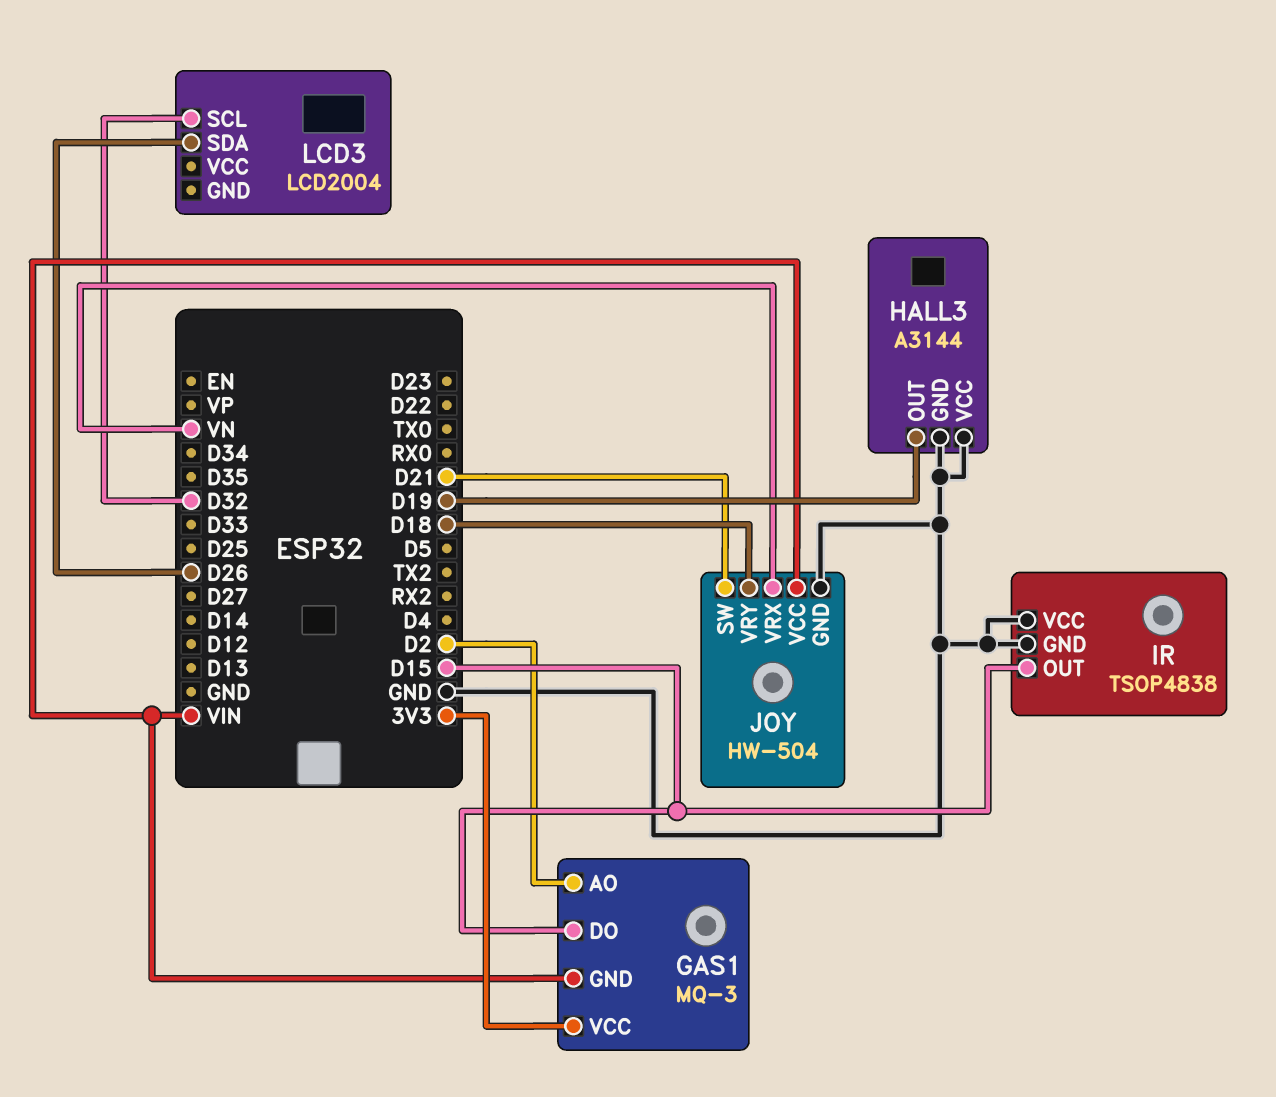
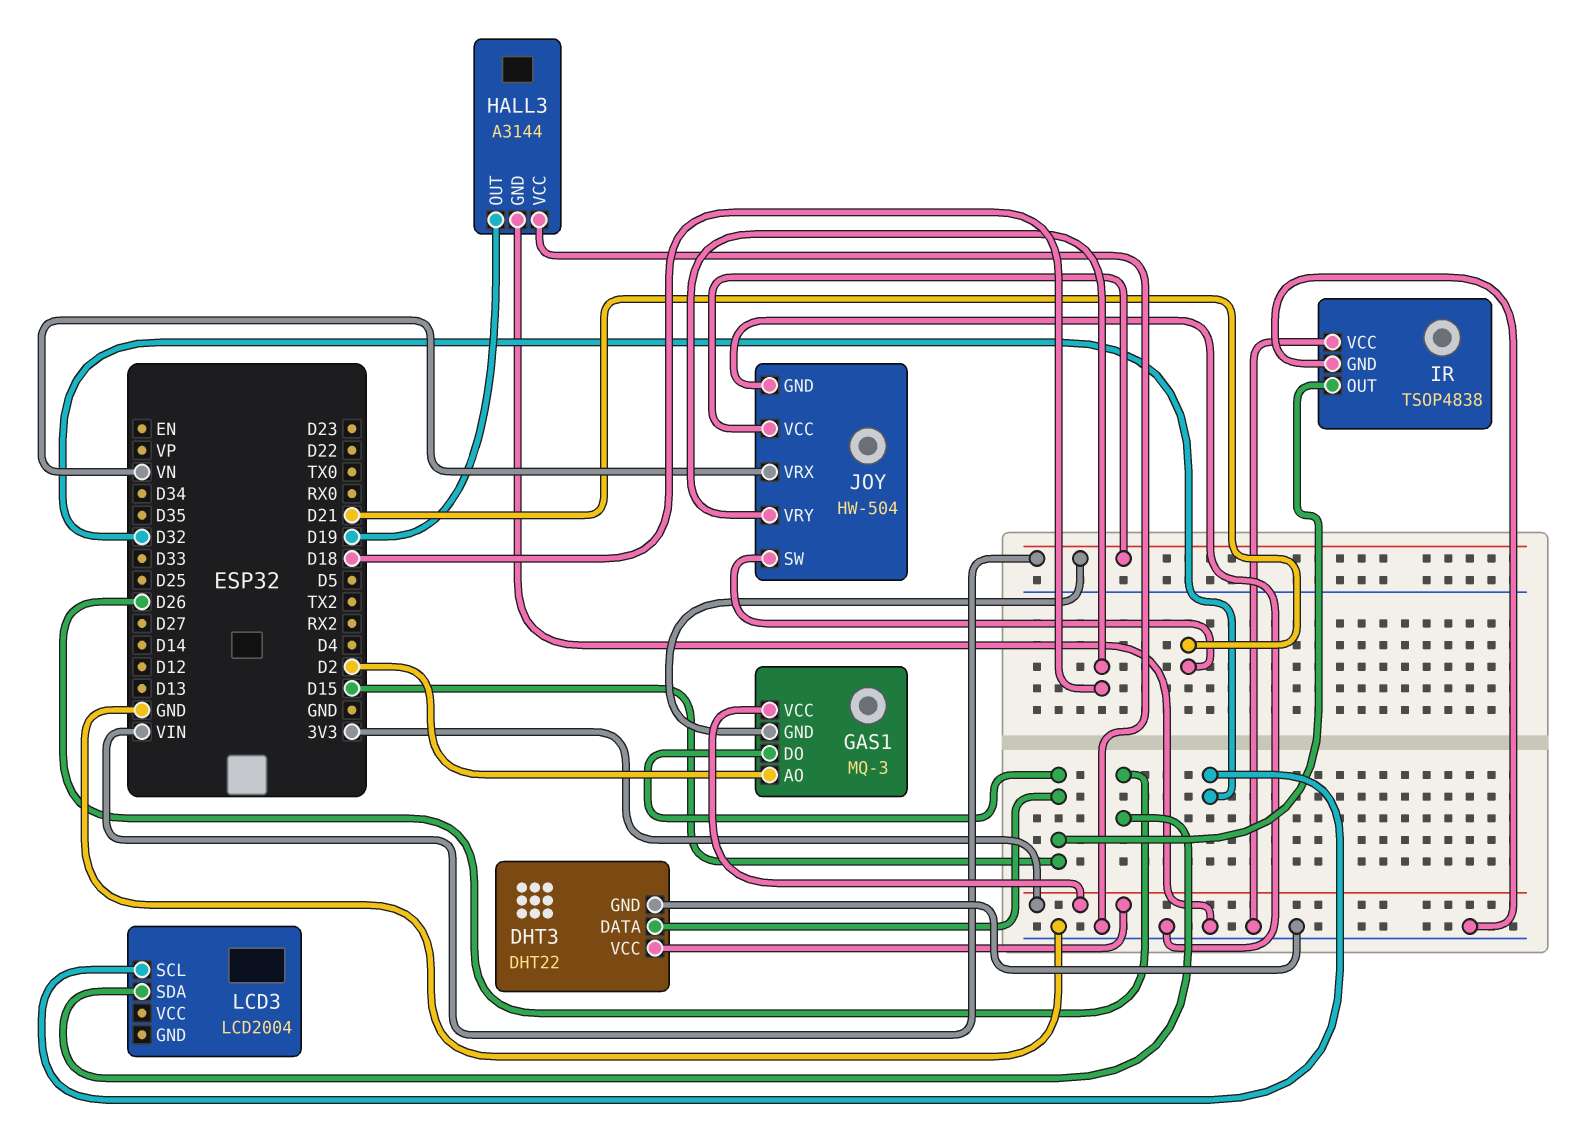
DHT3: none -> DHT22
DHT3 pin DATA: none -> D15
DHT3 pin GND: none -> GND
DHT3 pin VCC: none -> 3V3

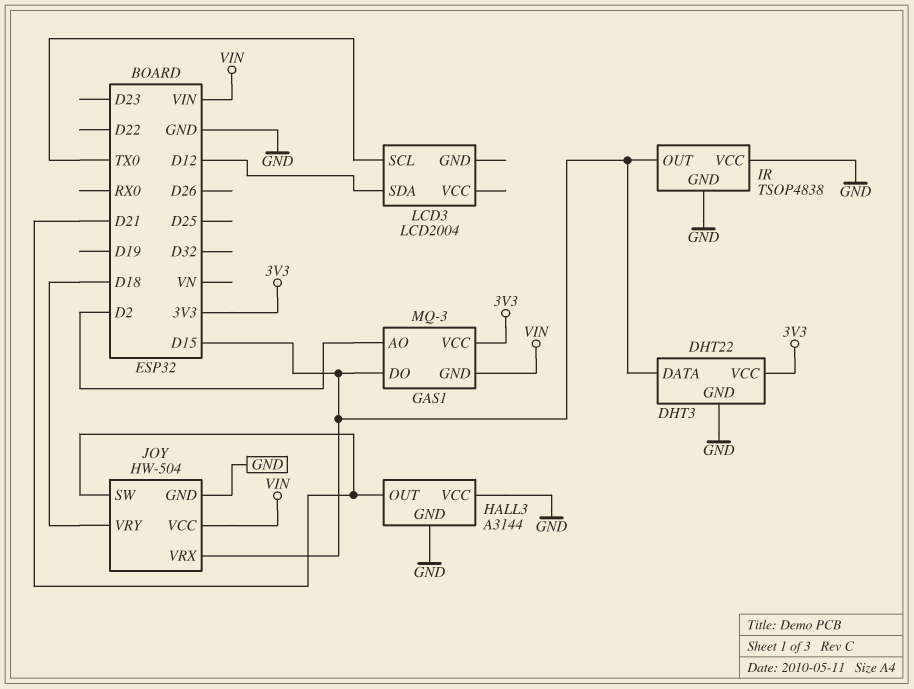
HALL3 pin OUT: D19 -> D21
JOY pin VRX: VN -> D15
LCD3 pin SCL: D32 -> TX0
LCD3 pin SDA: D26 -> D12

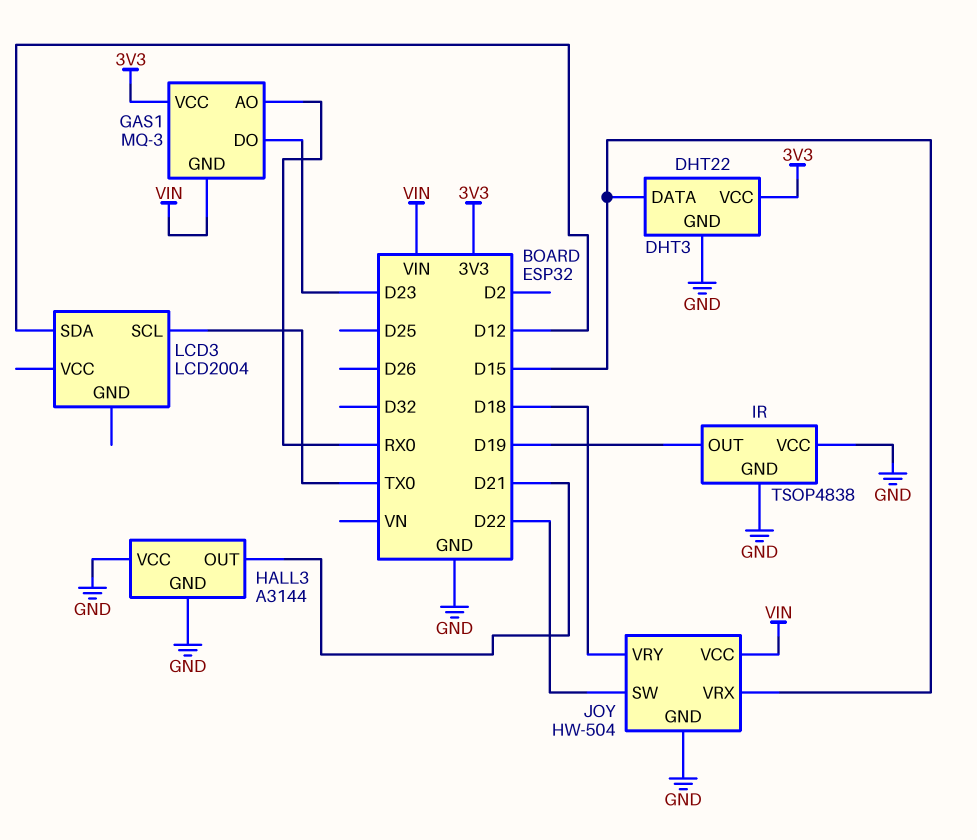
GAS1 pin AO: D2 -> RX0
GAS1 pin DO: D15 -> D23
IR pin OUT: D15 -> D19
JOY pin SW: D21 -> D22

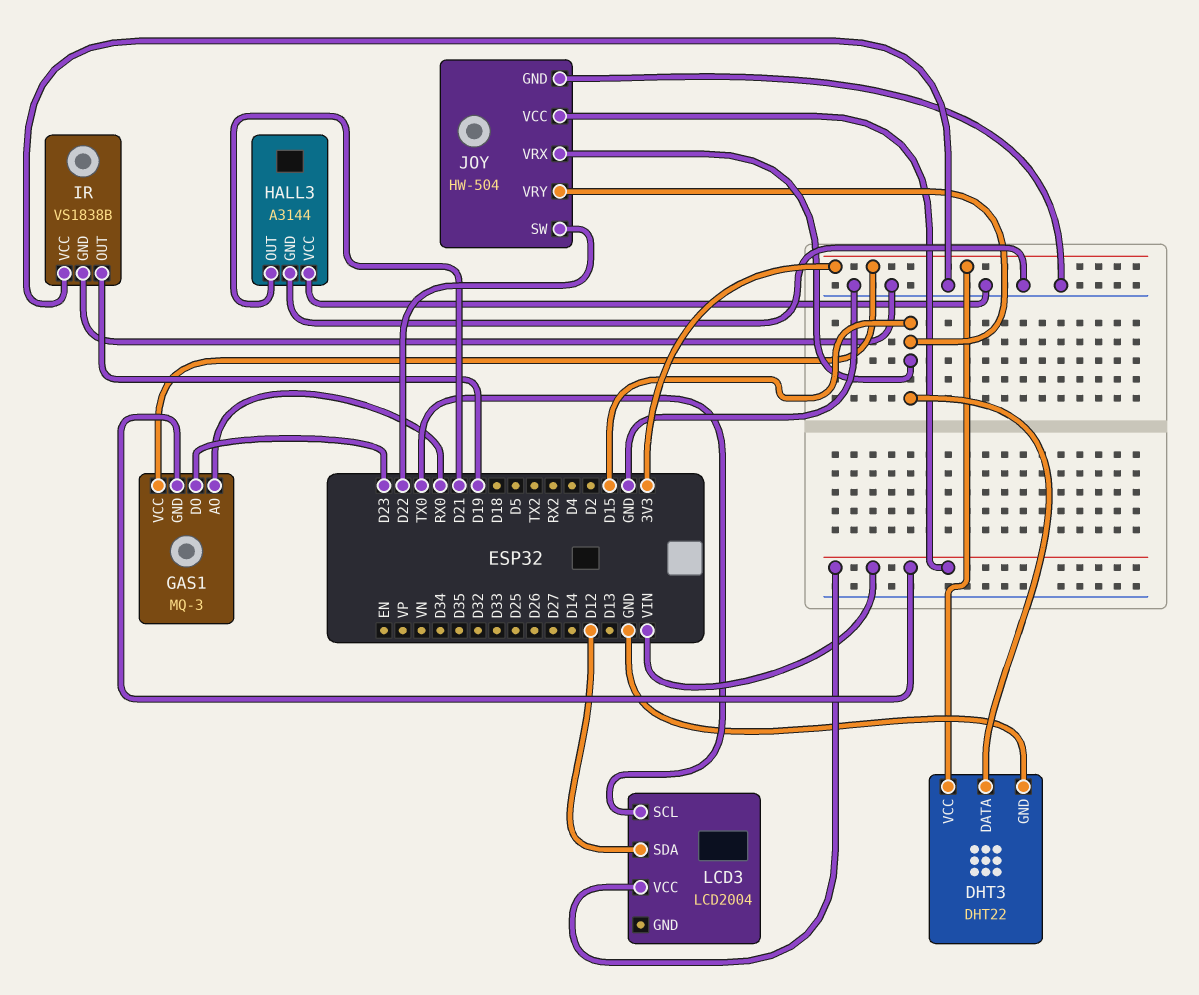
IR: TSOP4838 -> VS1838B
JOY pin VRY: D18 -> D15
LCD3 pin VCC: none -> VIN

